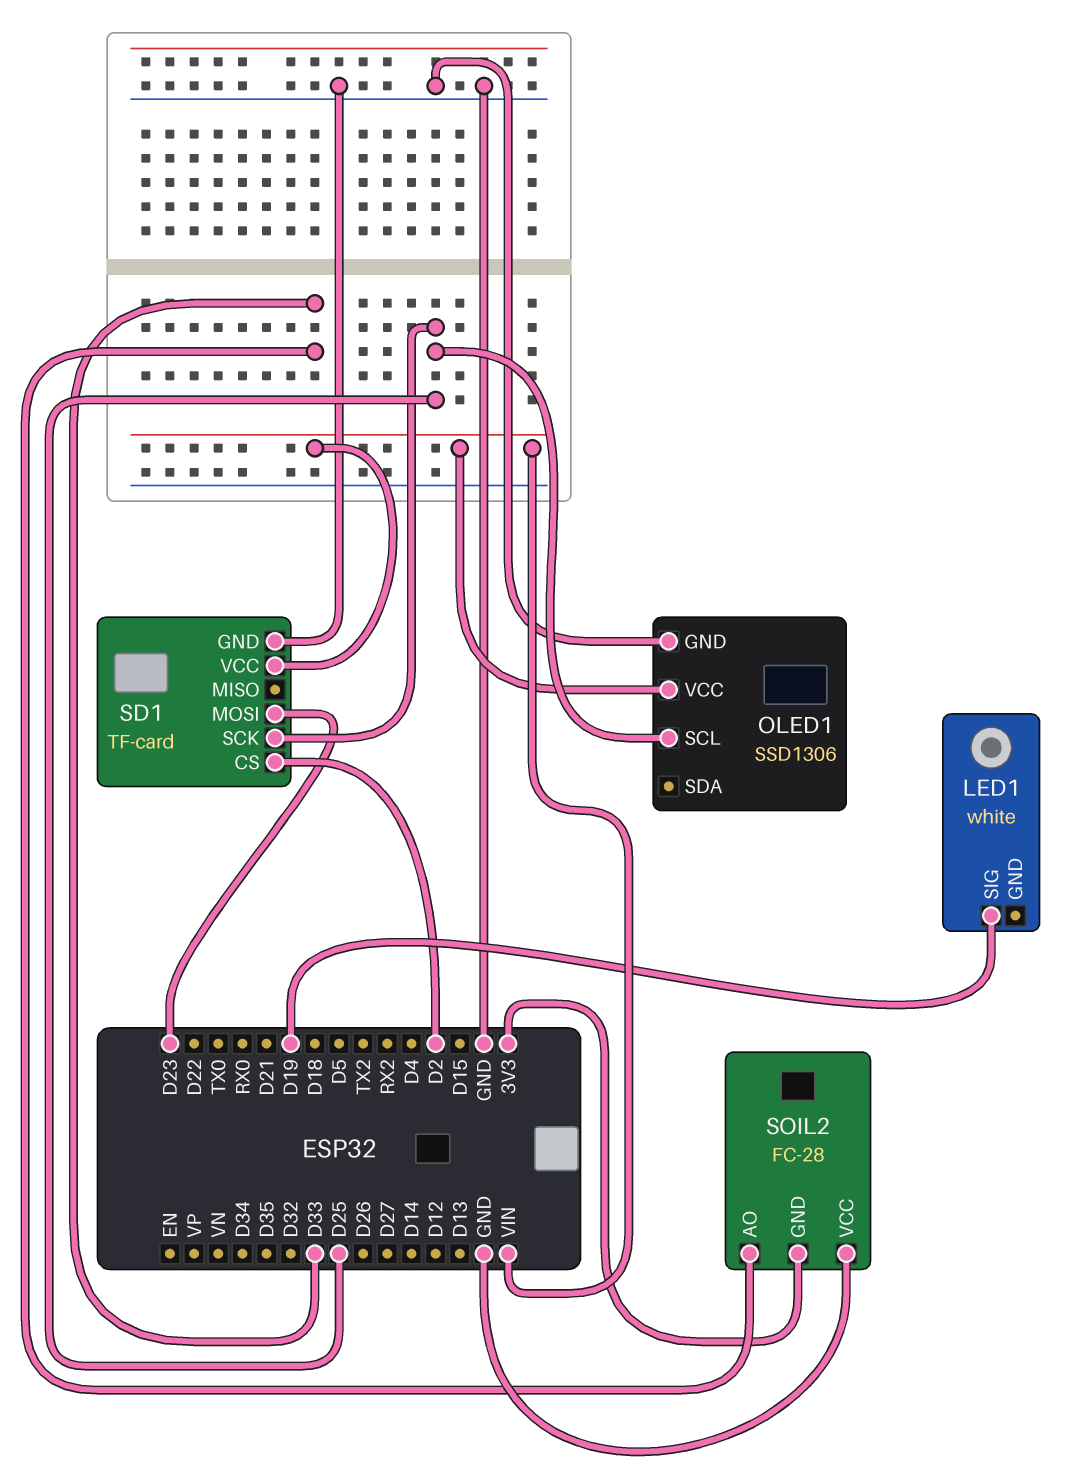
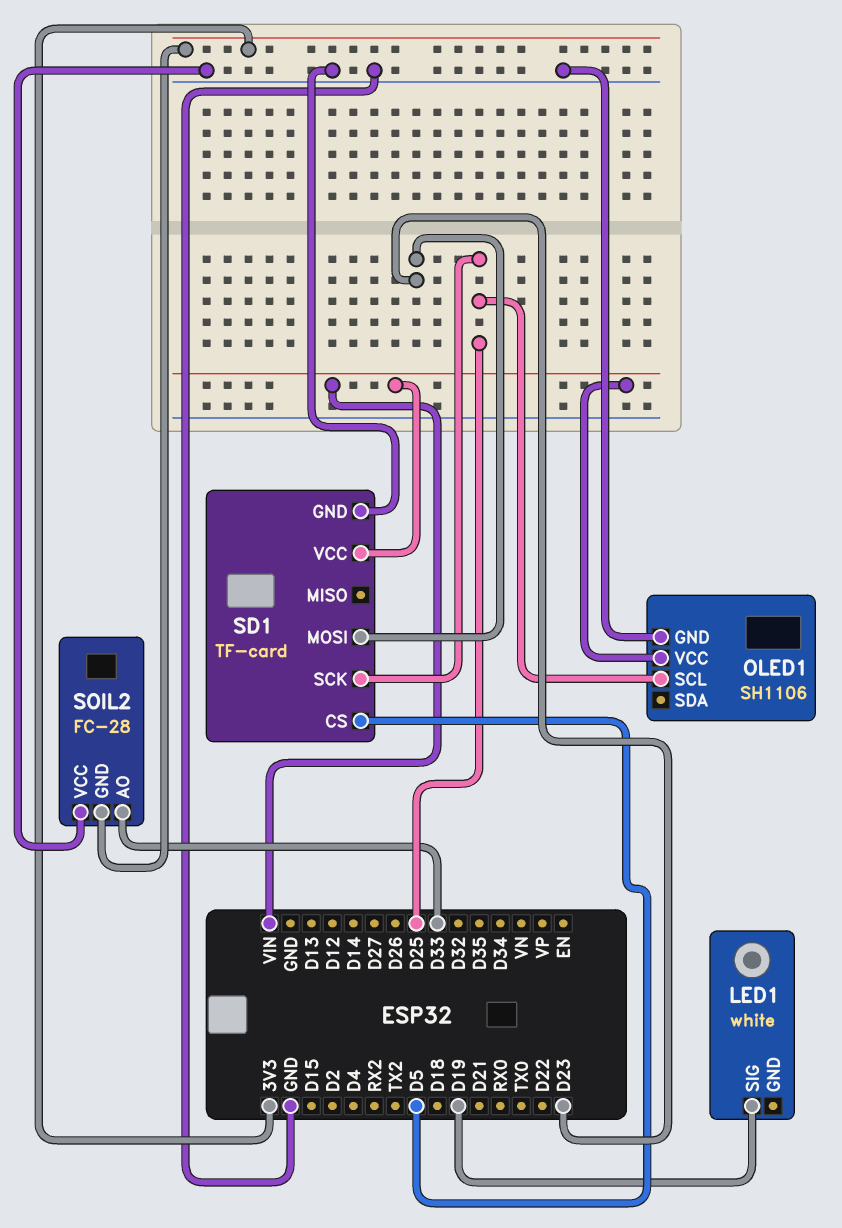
OLED1: SSD1306 -> SH1106
SD1 pin CS: D2 -> D5

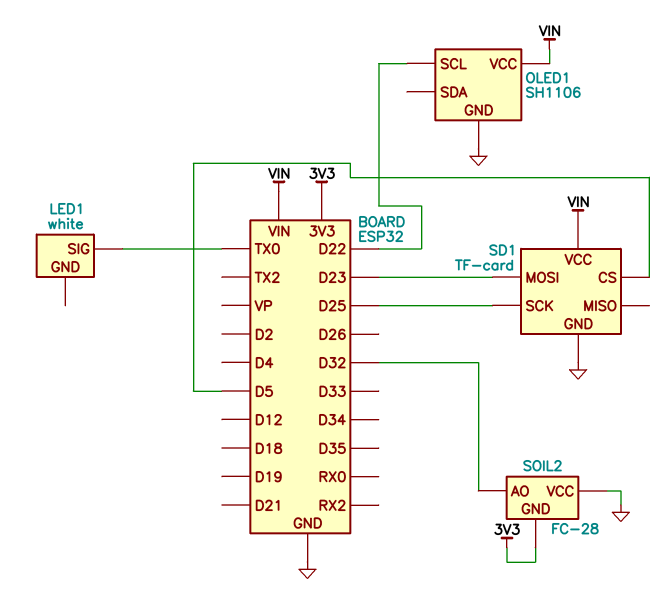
LED1 pin SIG: D19 -> TX0
OLED1 pin SCL: D25 -> D22
SOIL2 pin AO: D33 -> D32

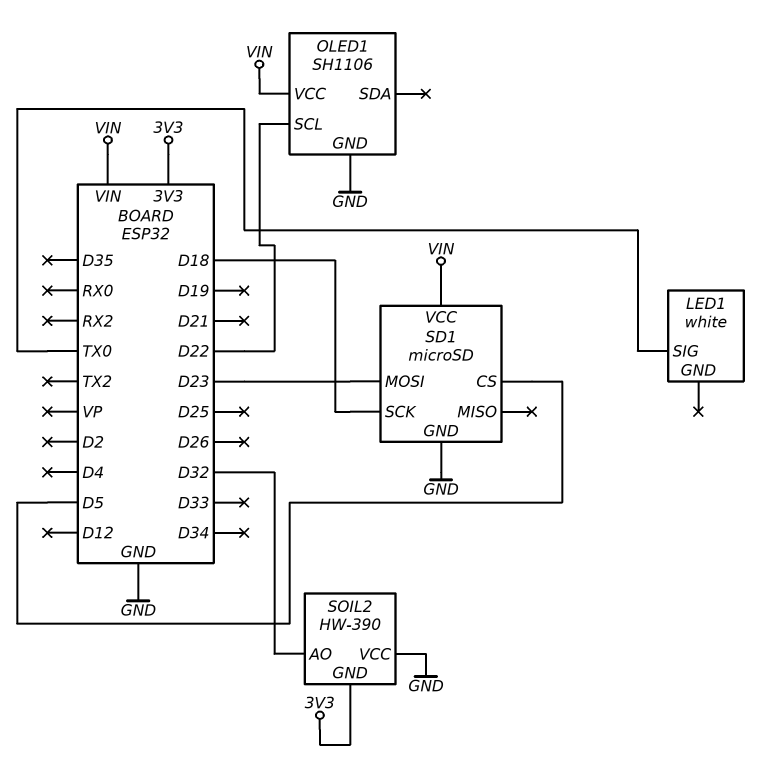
SD1: TF-card -> microSD
SD1 pin SCK: D25 -> D18
SOIL2: FC-28 -> HW-390

